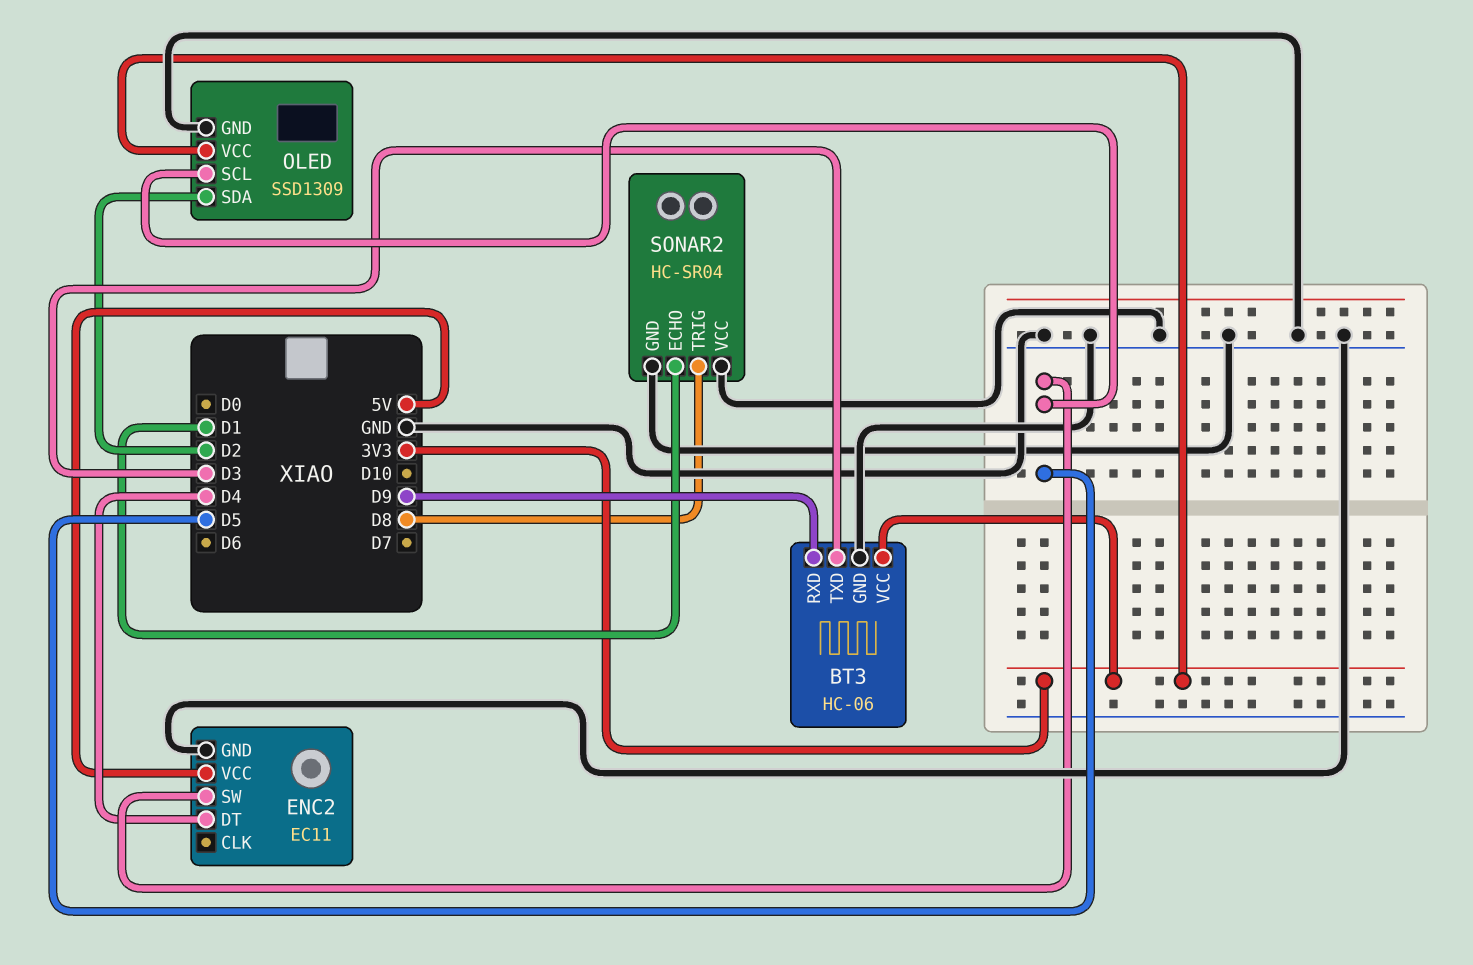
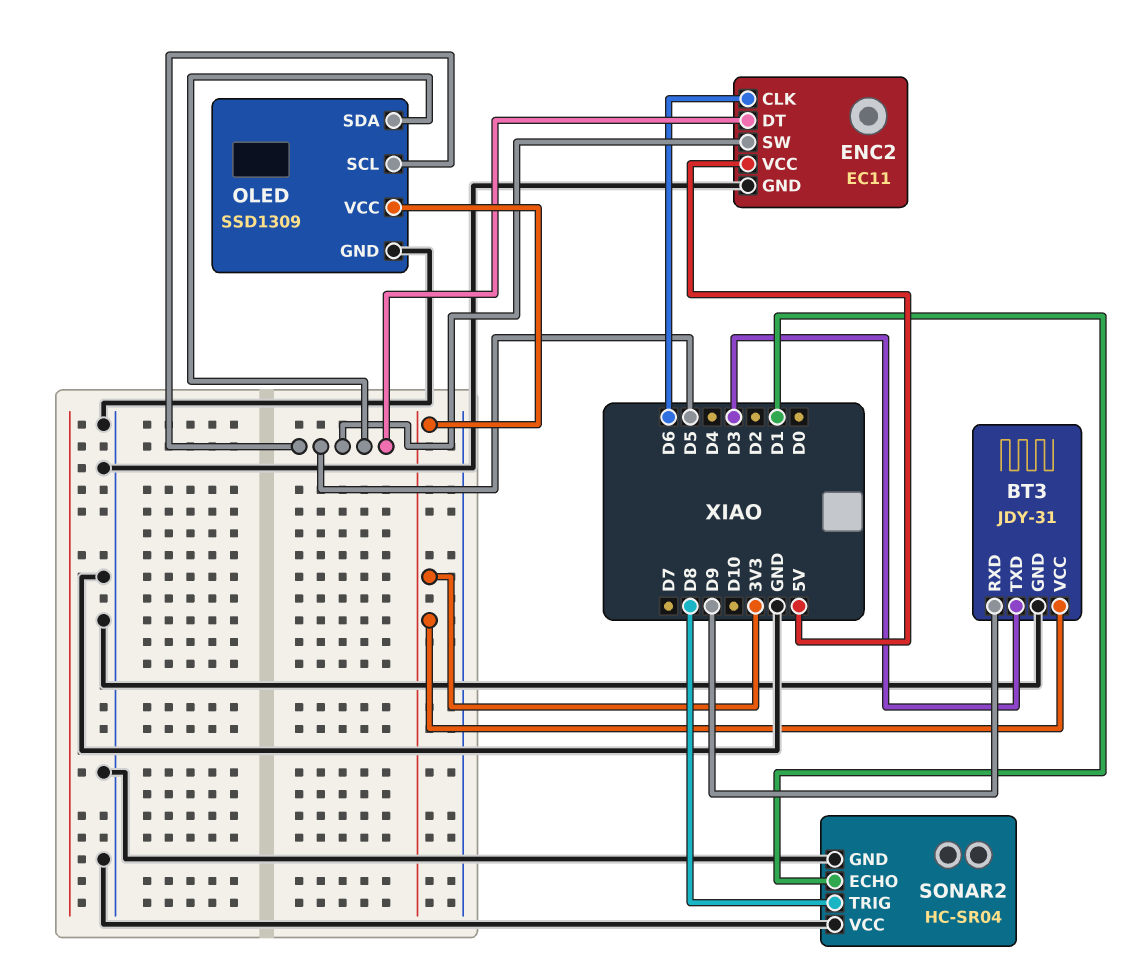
BT3: HC-06 -> JDY-31
ENC2 pin CLK: none -> D6
ENC2 pin DT: D4 -> D5
OLED pin SDA: D2 -> D5

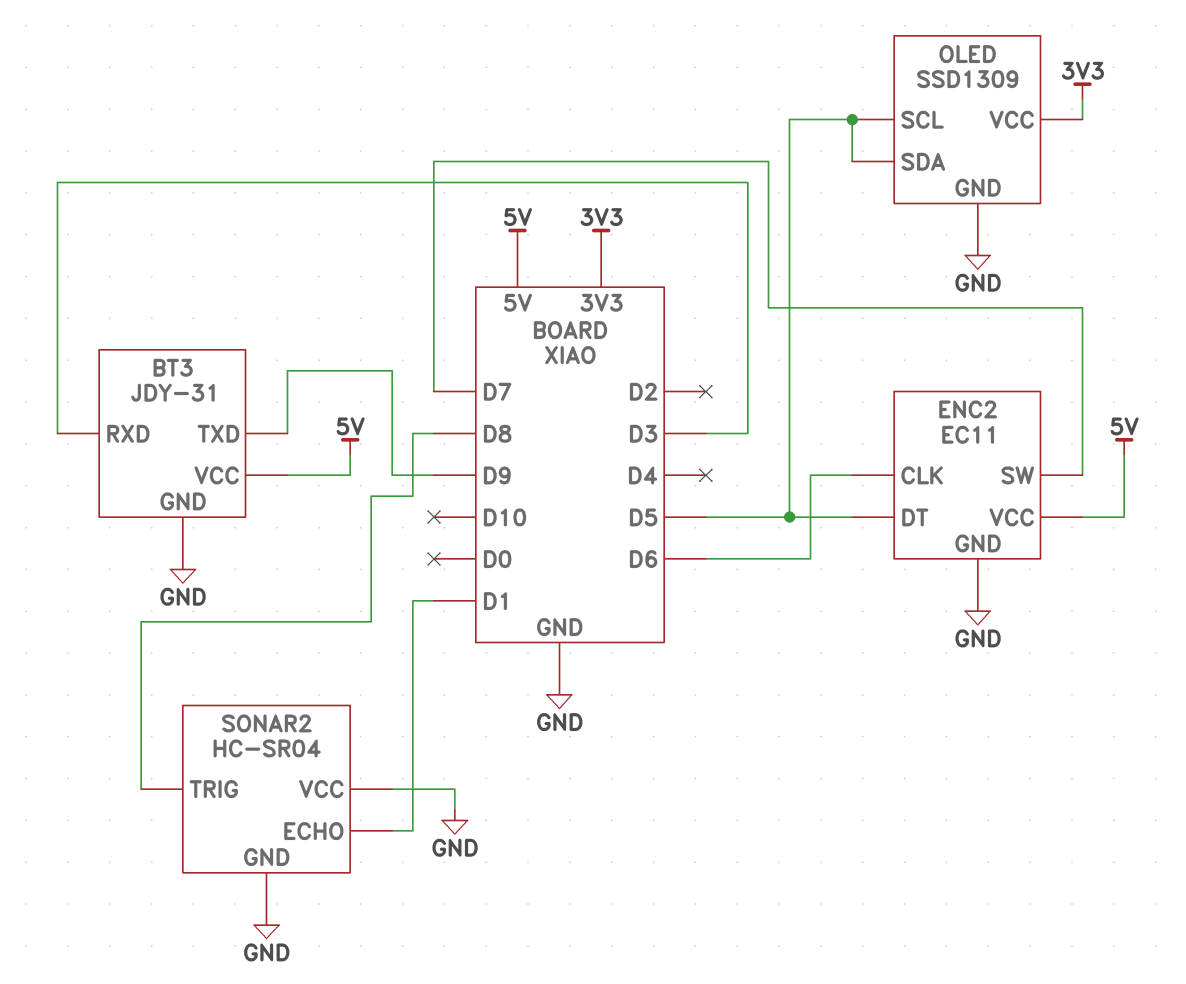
BT3 pin RXD: D9 -> D3
BT3 pin TXD: D3 -> D9
BT3 pin VCC: 3V3 -> 5V
ENC2 pin SW: D5 -> D7

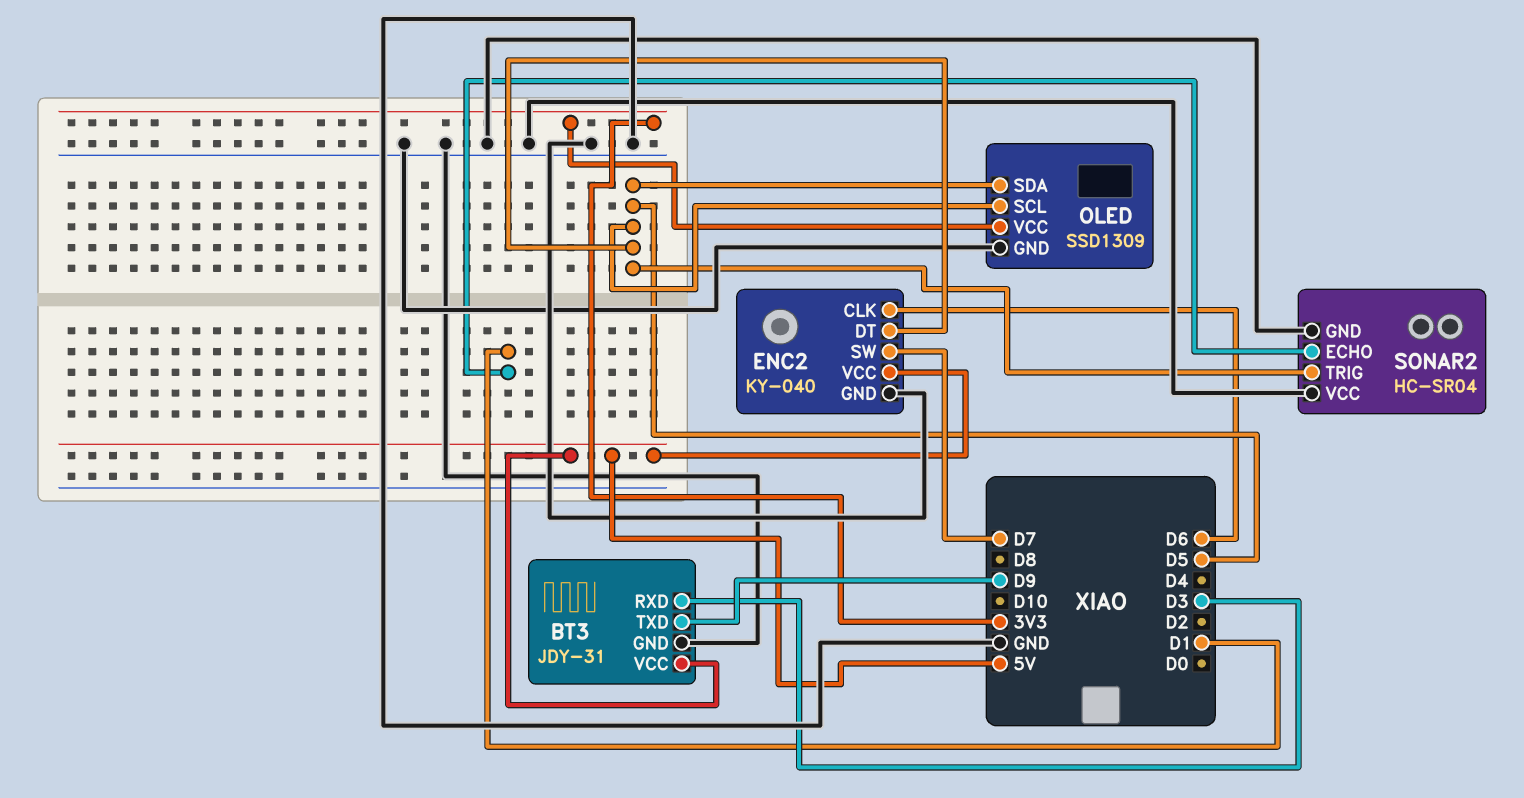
ENC2: EC11 -> KY-040
SONAR2 pin TRIG: D8 -> D5

